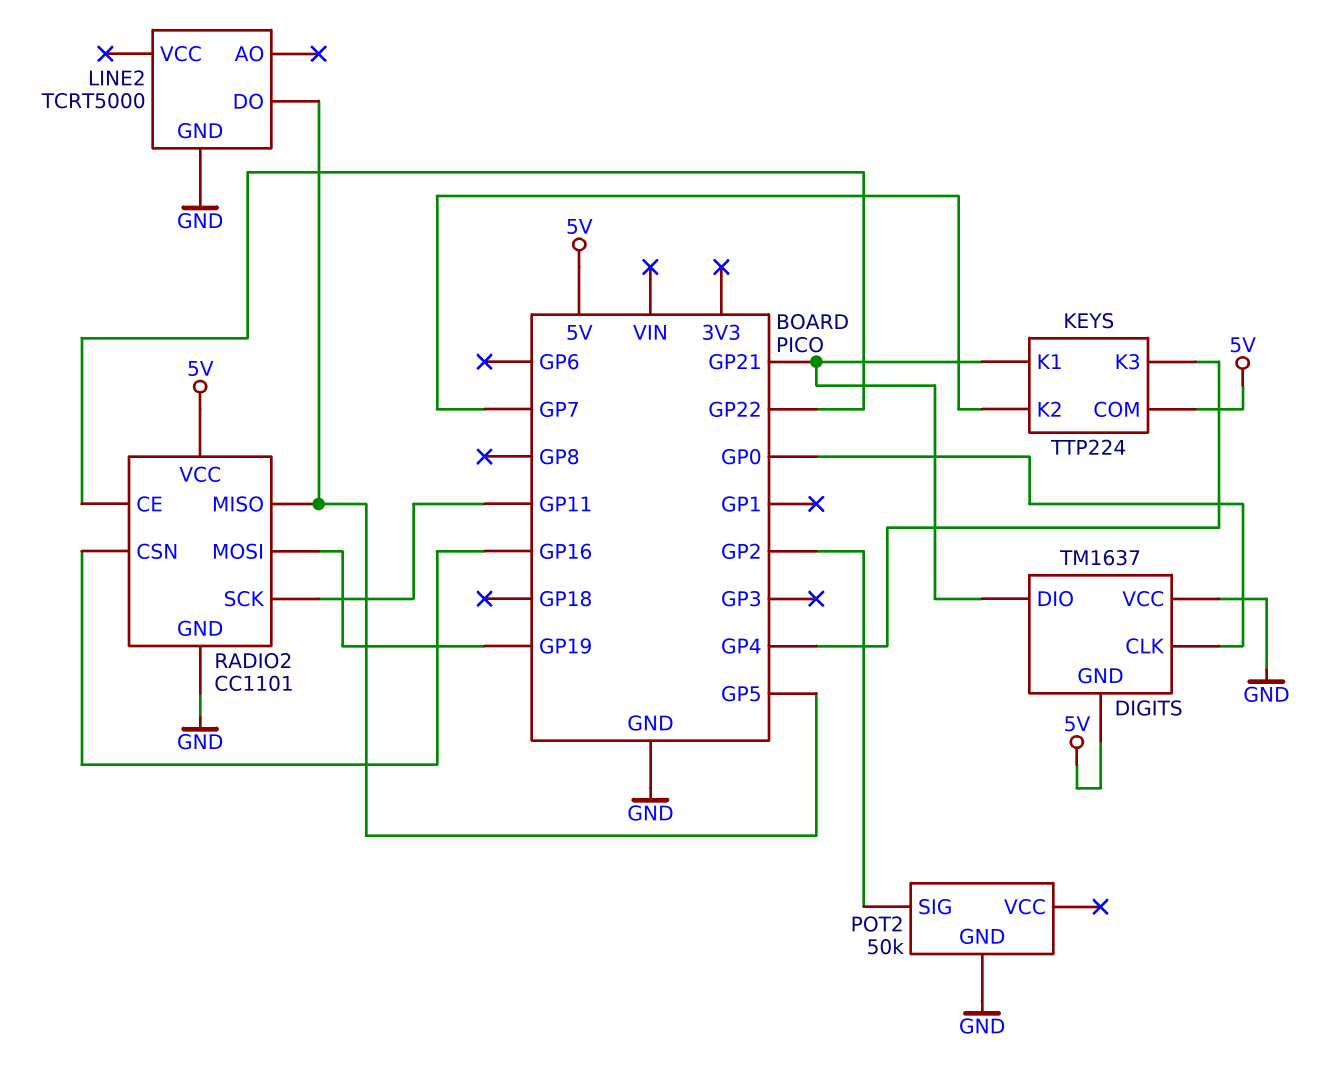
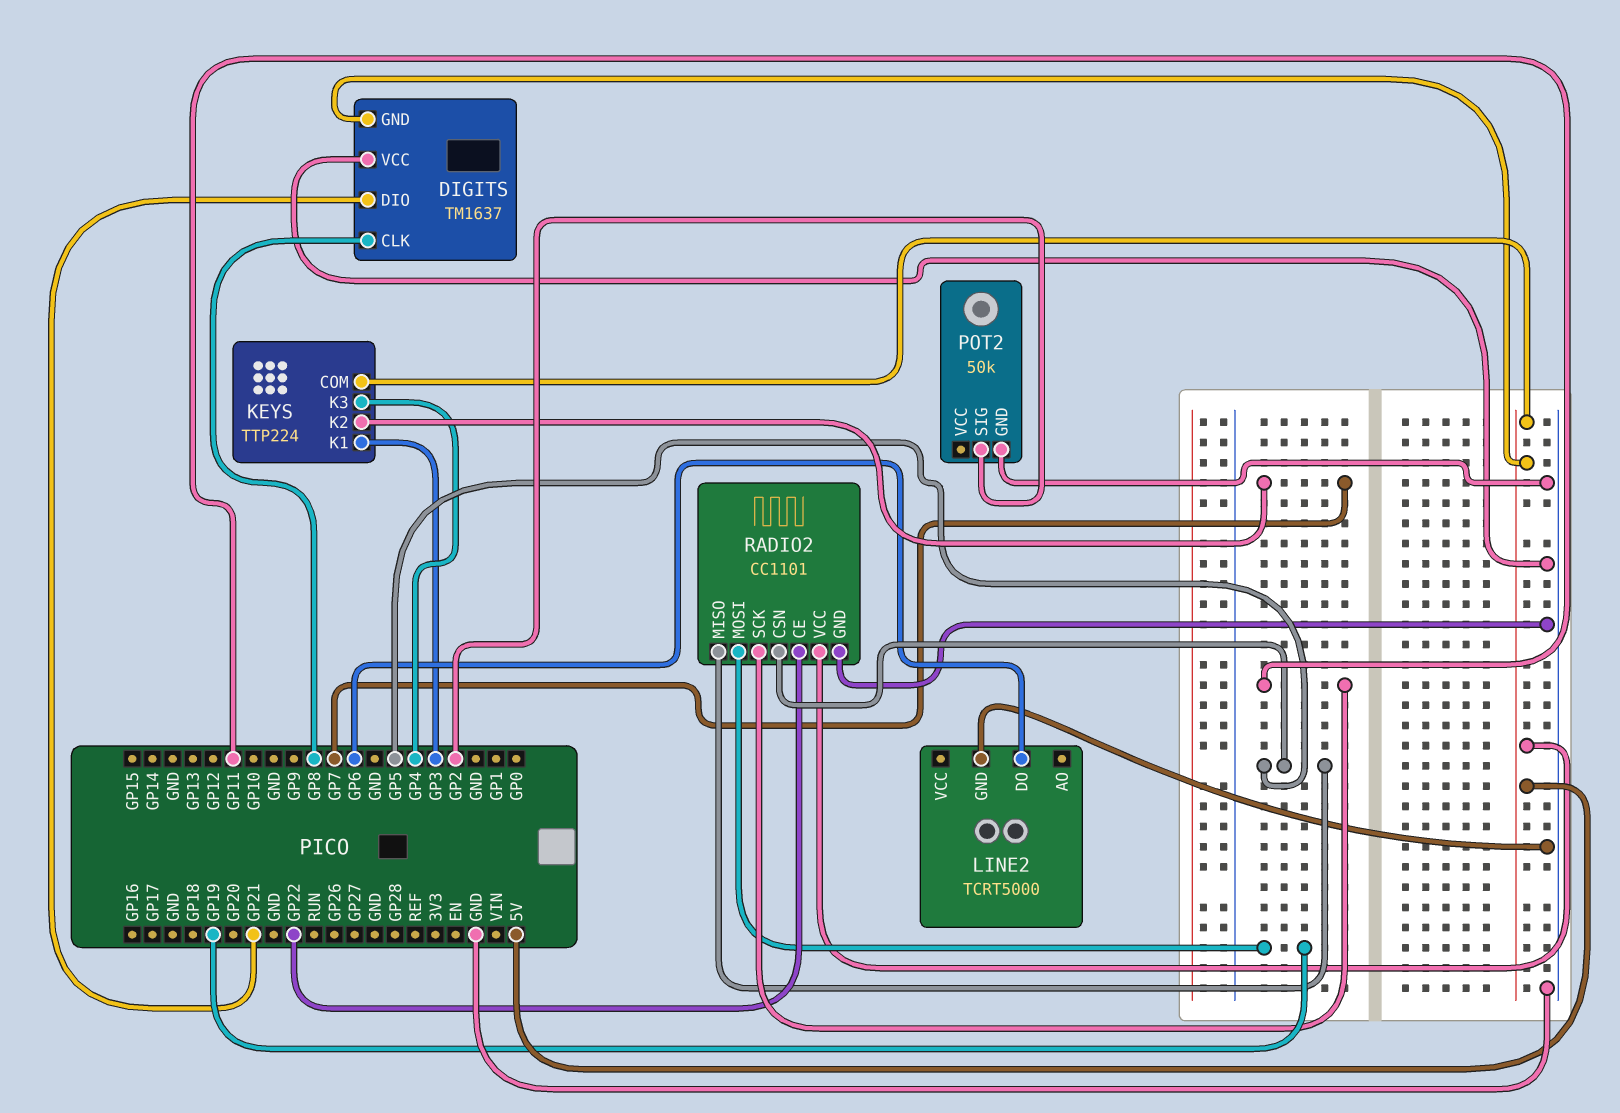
DIGITS pin CLK: GP0 -> GP8
KEYS pin K1: GP21 -> GP3
LINE2 pin DO: GP5 -> GP6
RADIO2 pin CSN: GP16 -> GP5

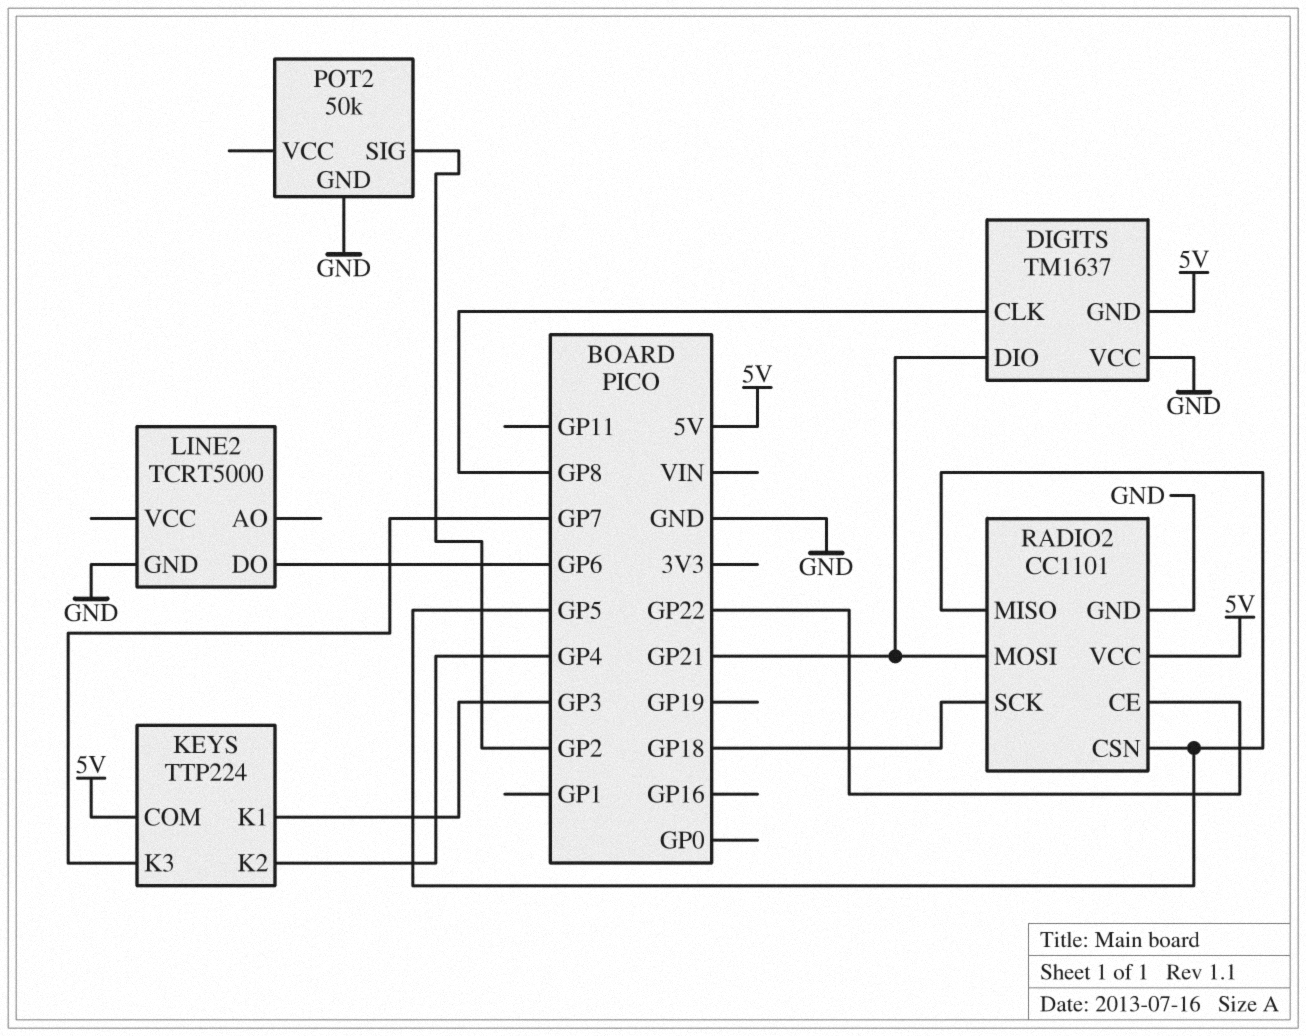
KEYS pin K2: GP7 -> GP4
KEYS pin K3: GP4 -> GP7
RADIO2 pin MOSI: GP19 -> GP21
RADIO2 pin SCK: GP11 -> GP18

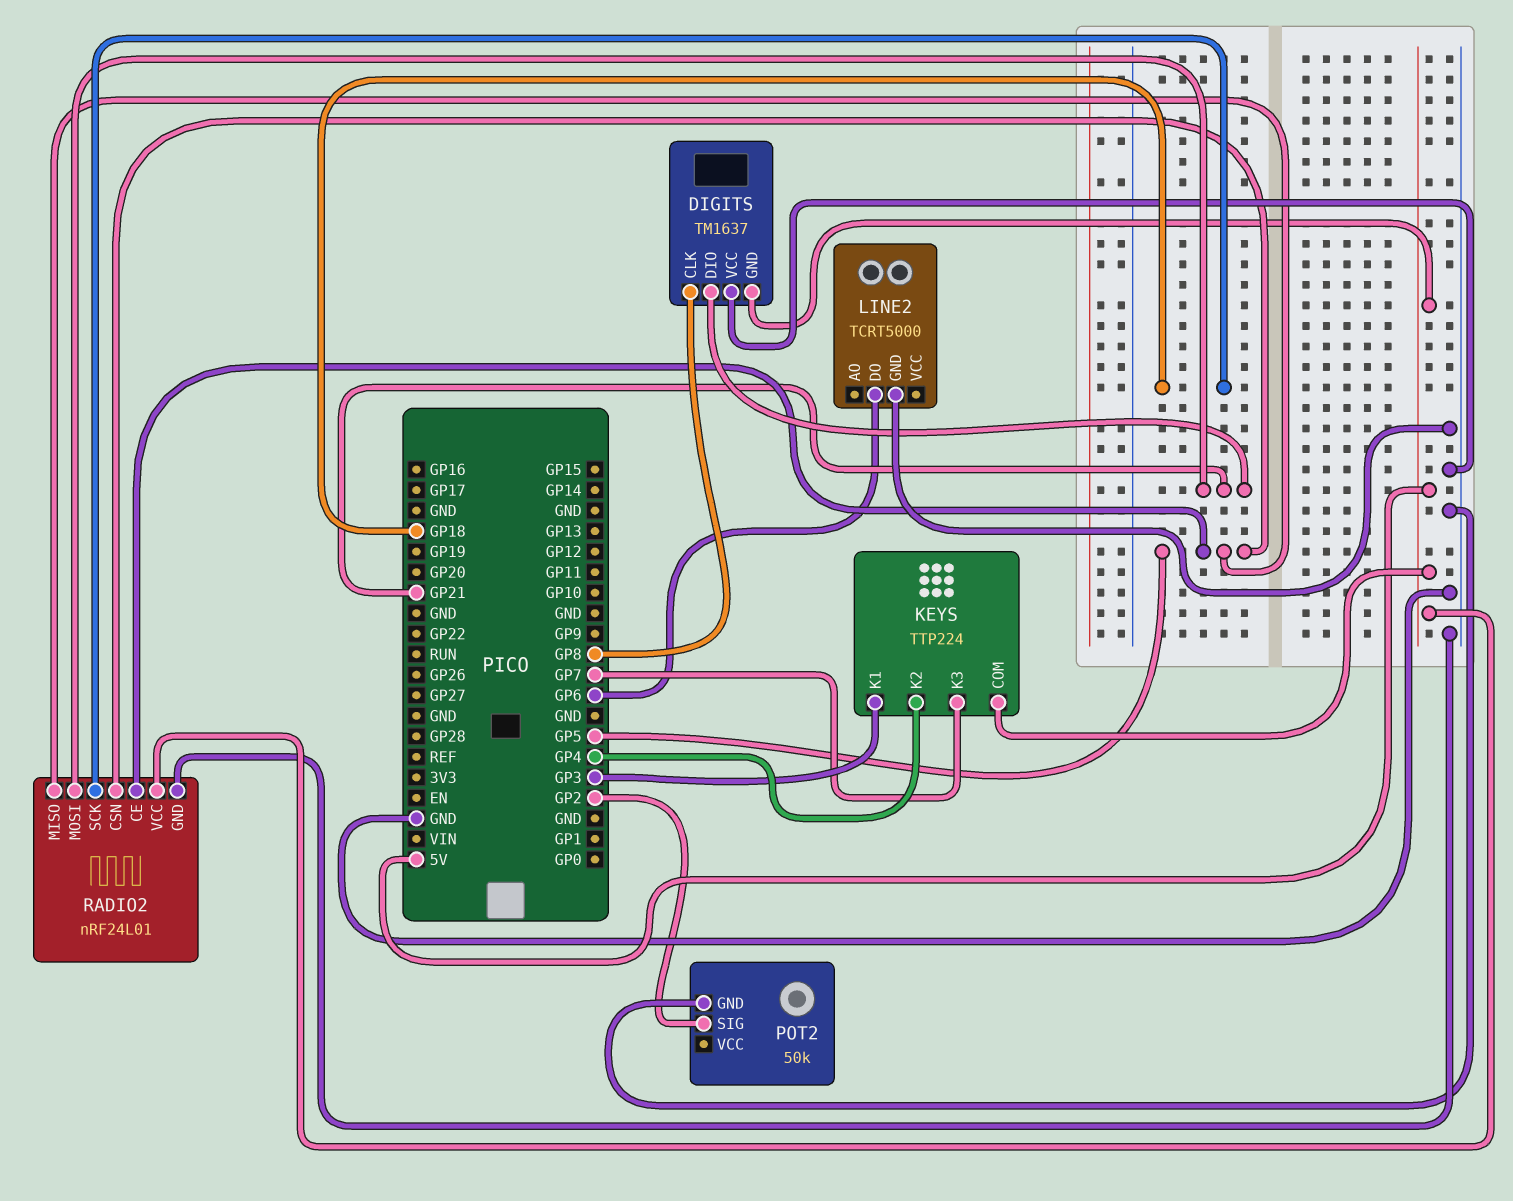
RADIO2: CC1101 -> nRF24L01
RADIO2 pin CE: GP22 -> GP5

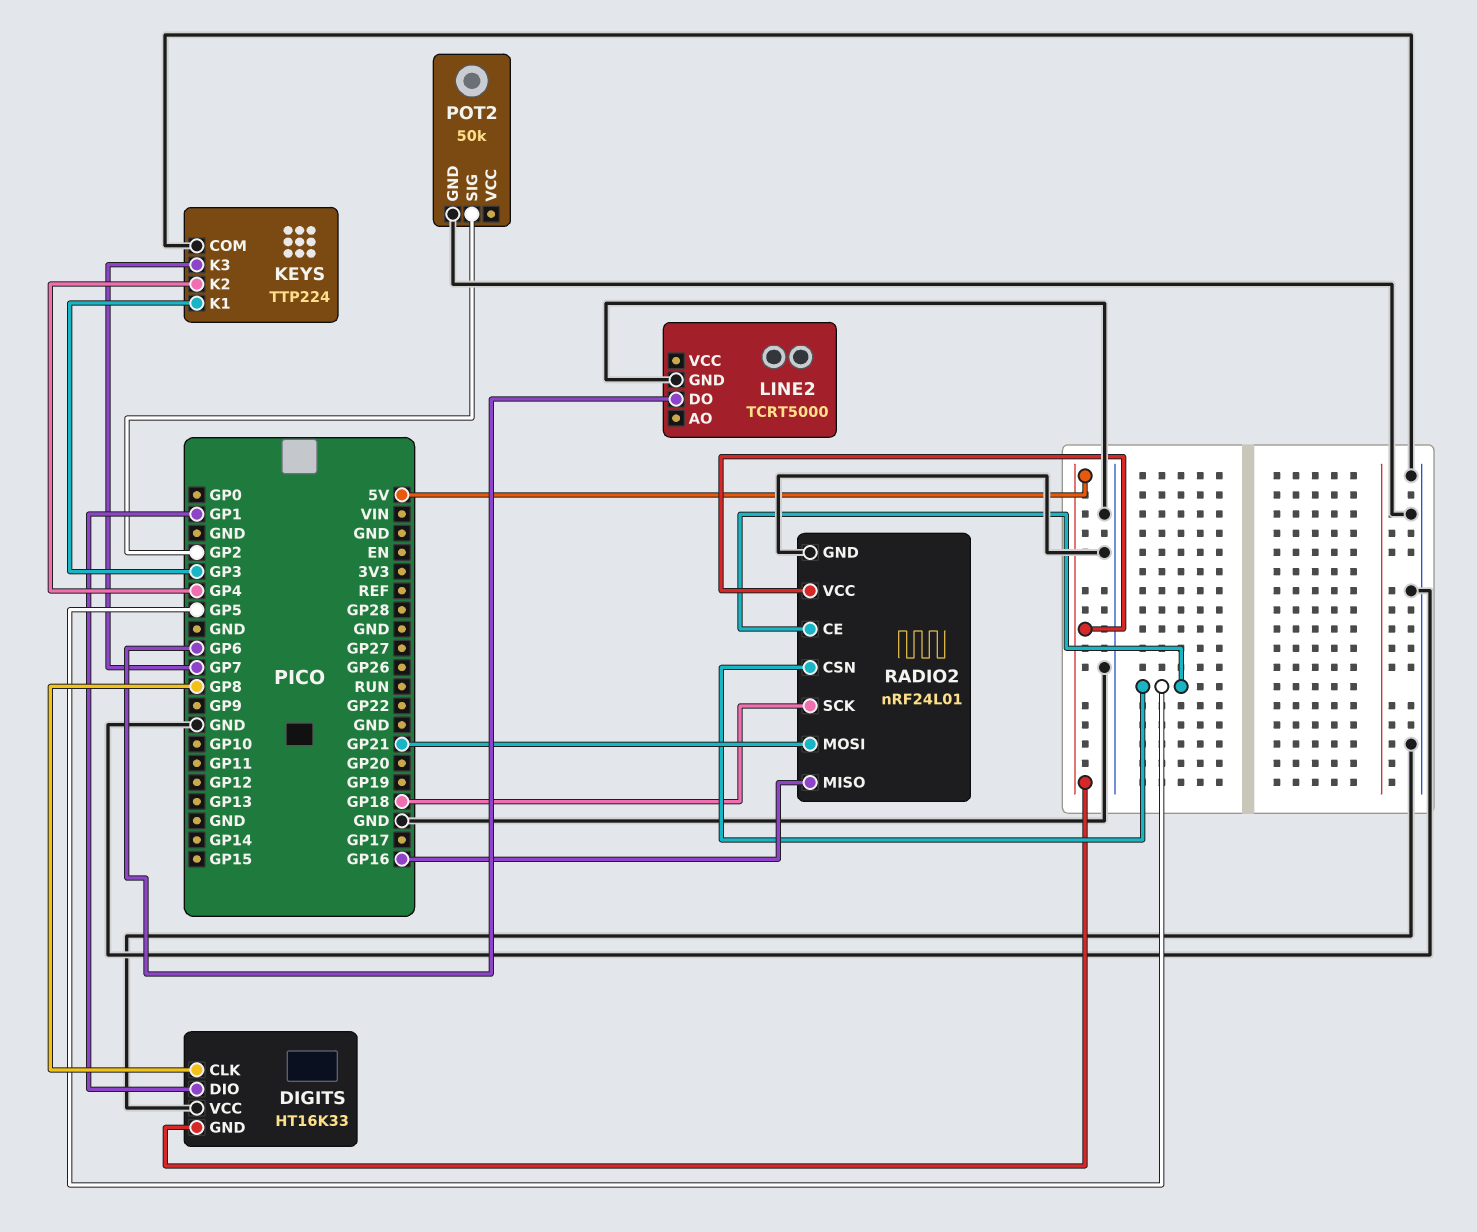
DIGITS: TM1637 -> HT16K33
DIGITS pin DIO: GP21 -> GP1
KEYS pin COM: 5V -> GND
RADIO2 pin MISO: GP5 -> GP16

